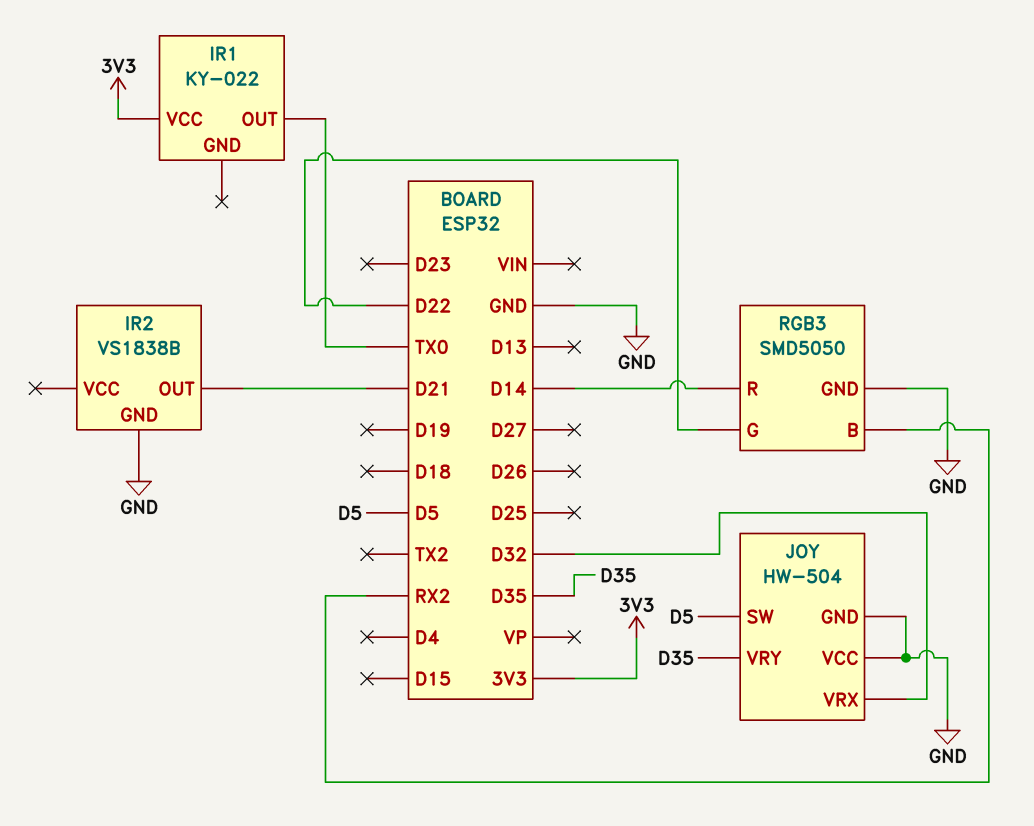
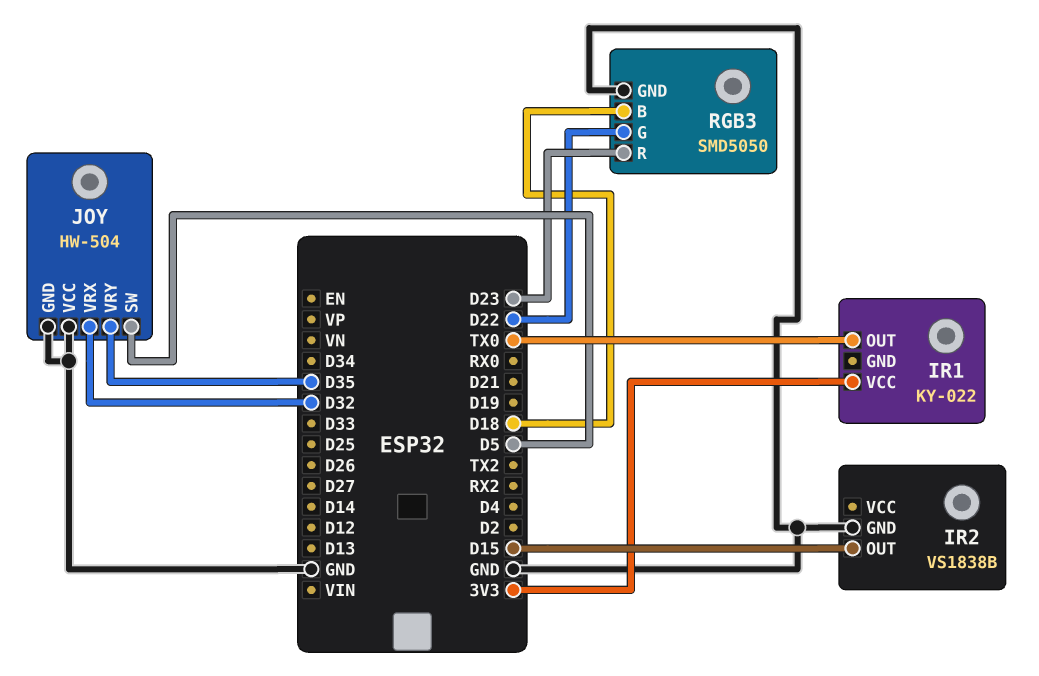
IR2 pin OUT: D21 -> D15
RGB3 pin B: RX2 -> D18
RGB3 pin R: D14 -> D23

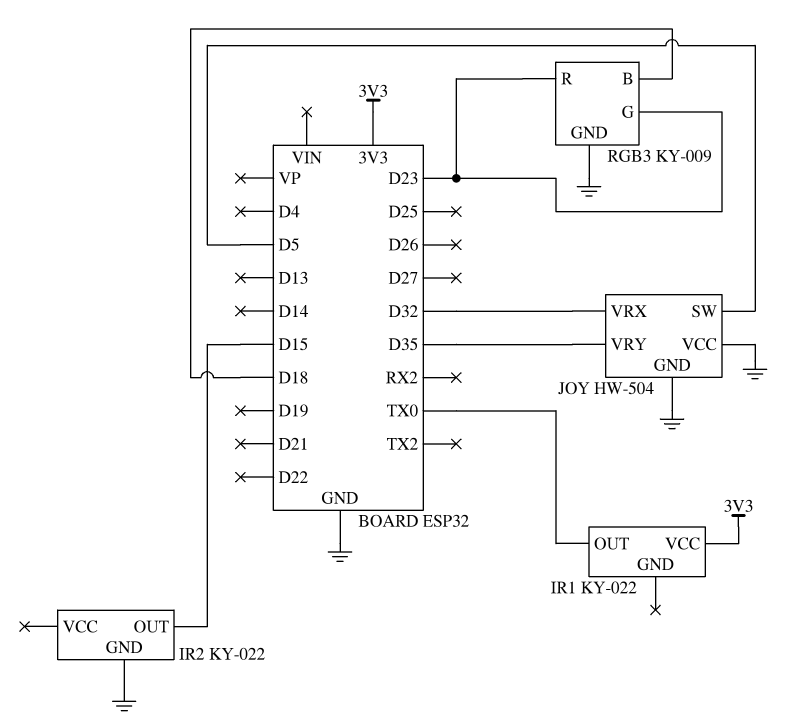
IR2: VS1838B -> KY-022
RGB3: SMD5050 -> KY-009
RGB3 pin G: D22 -> D23

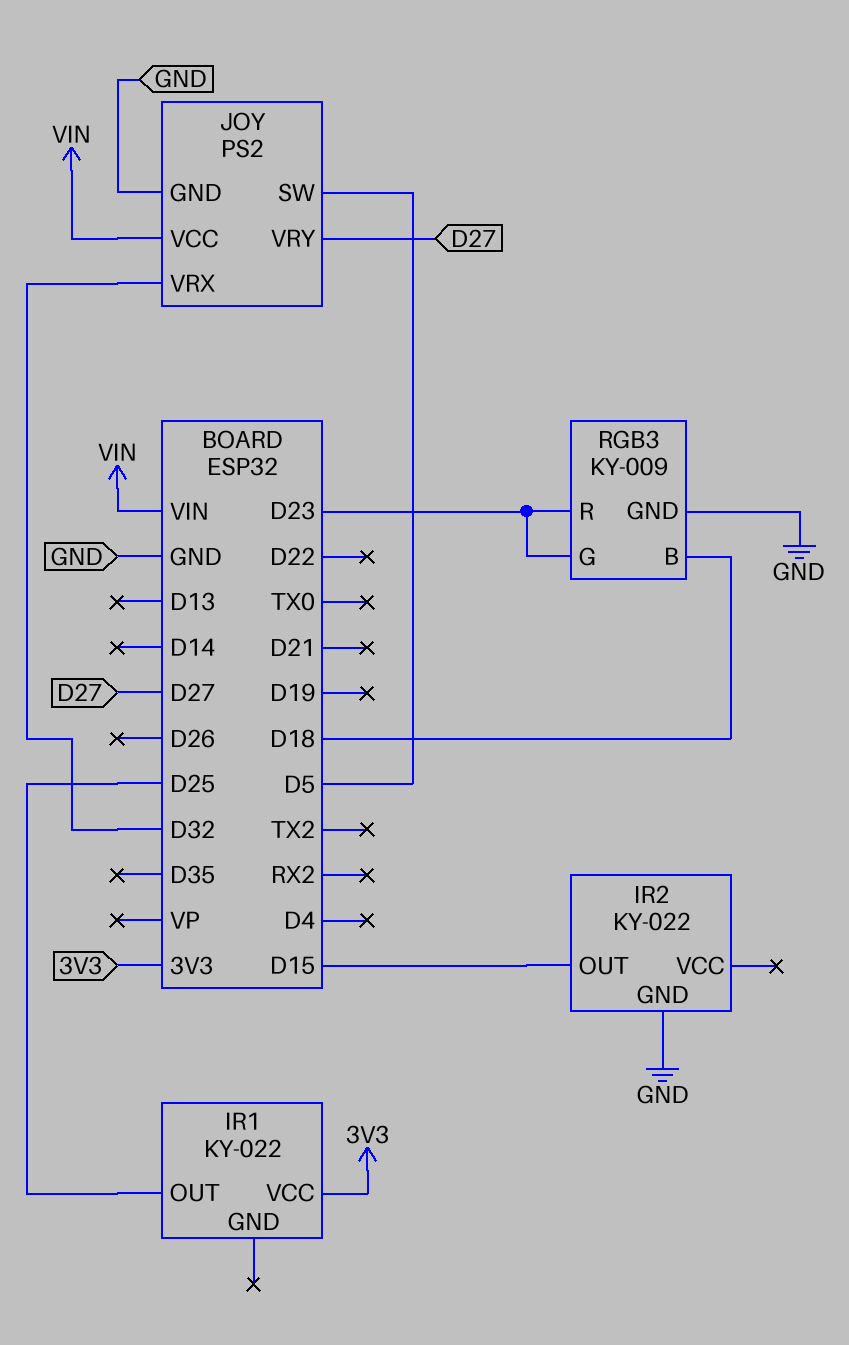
IR1 pin OUT: TX0 -> D25
JOY: HW-504 -> PS2
JOY pin VCC: GND -> VIN
JOY pin VRY: D35 -> D27

